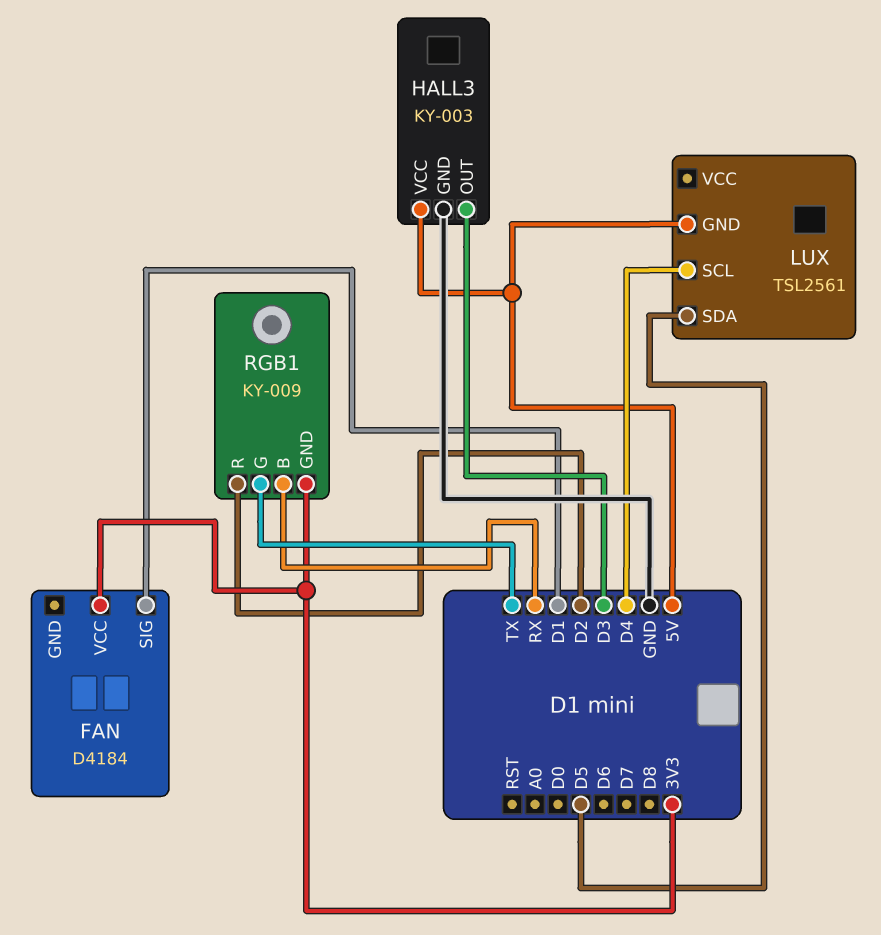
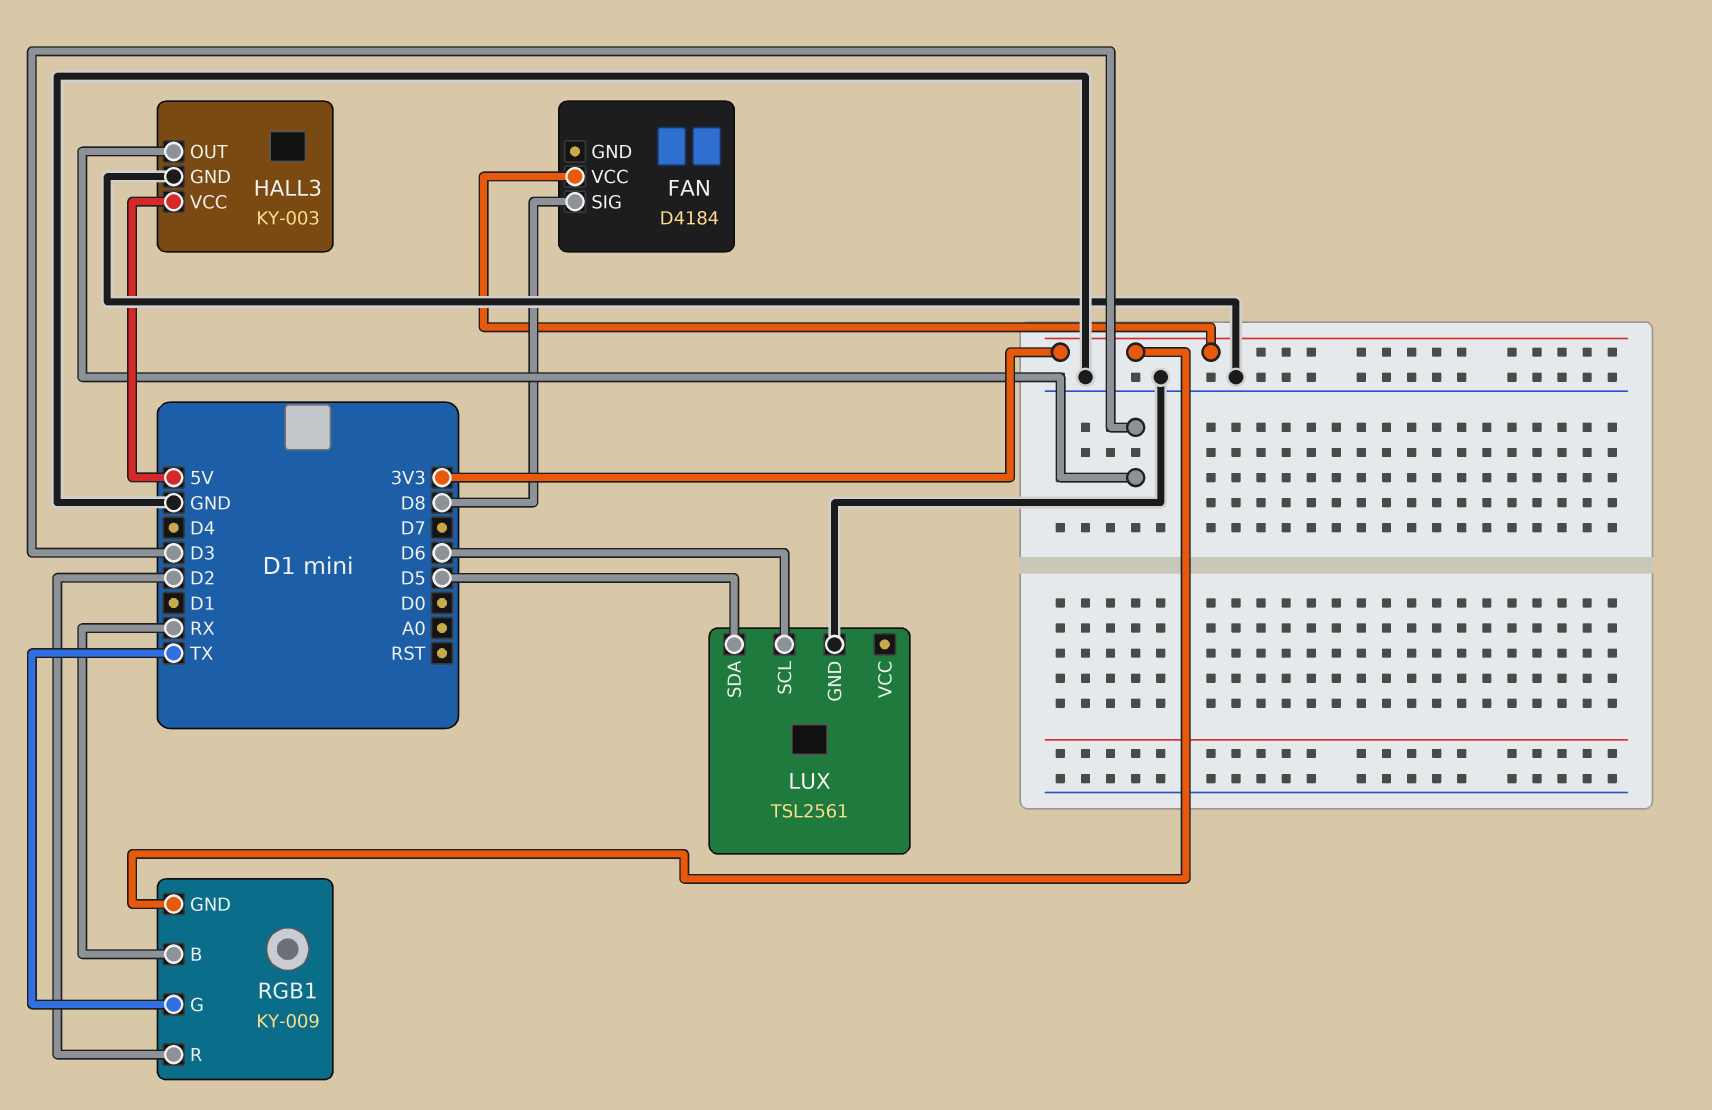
FAN pin SIG: D1 -> D8
LUX pin GND: 5V -> GND
LUX pin SCL: D4 -> D6

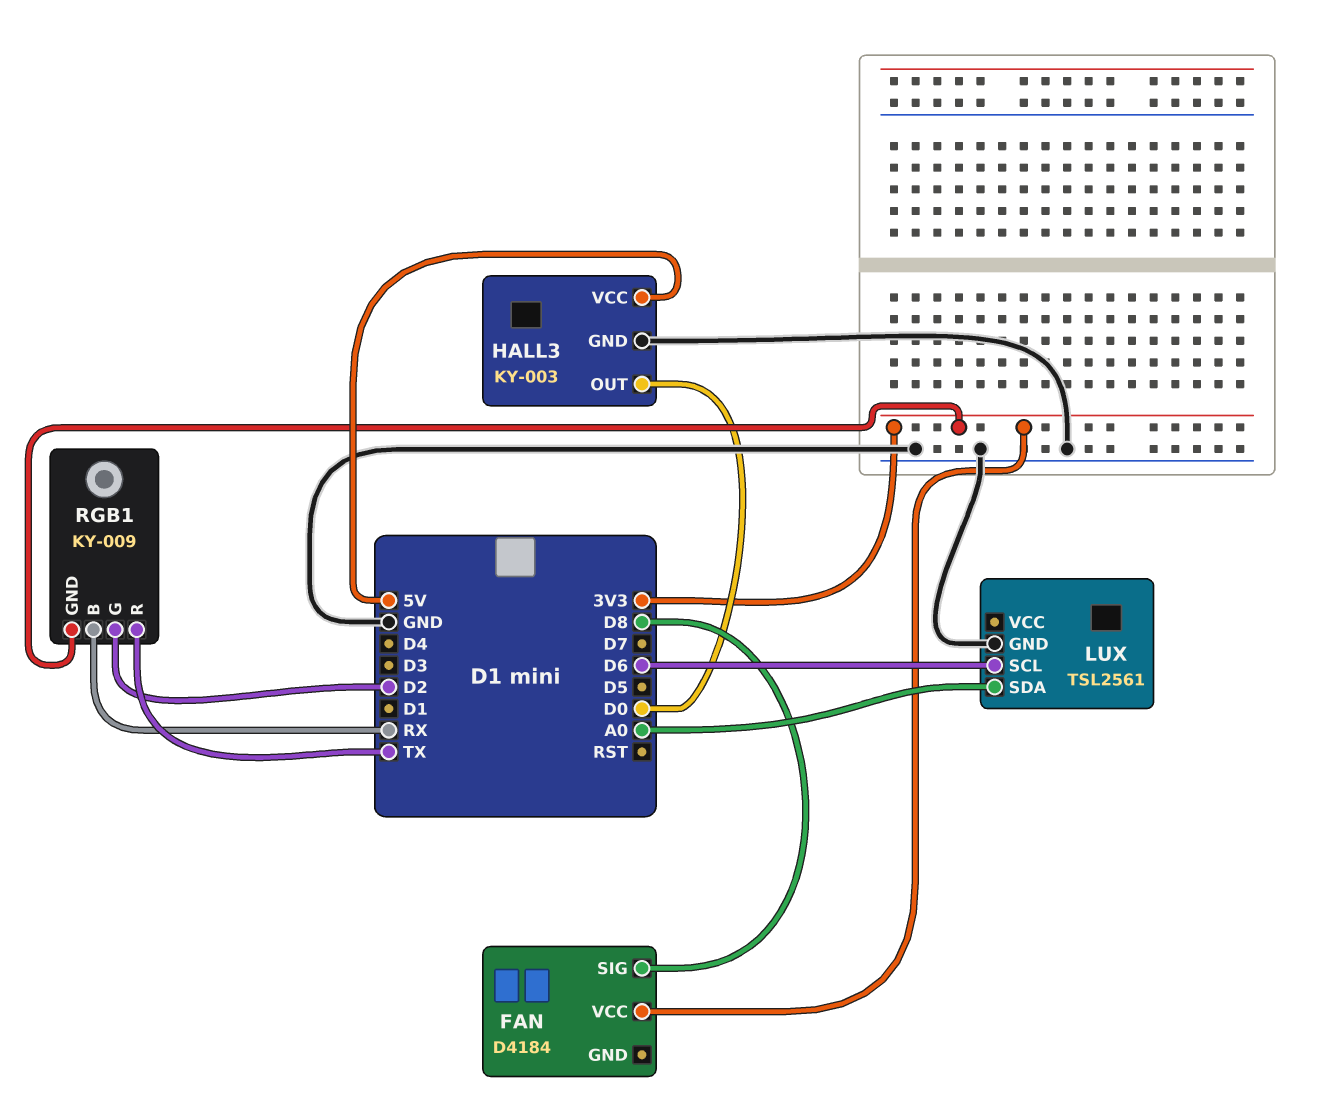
HALL3 pin OUT: D3 -> D0
LUX pin SDA: D5 -> A0
RGB1 pin G: TX -> D2
RGB1 pin R: D2 -> TX

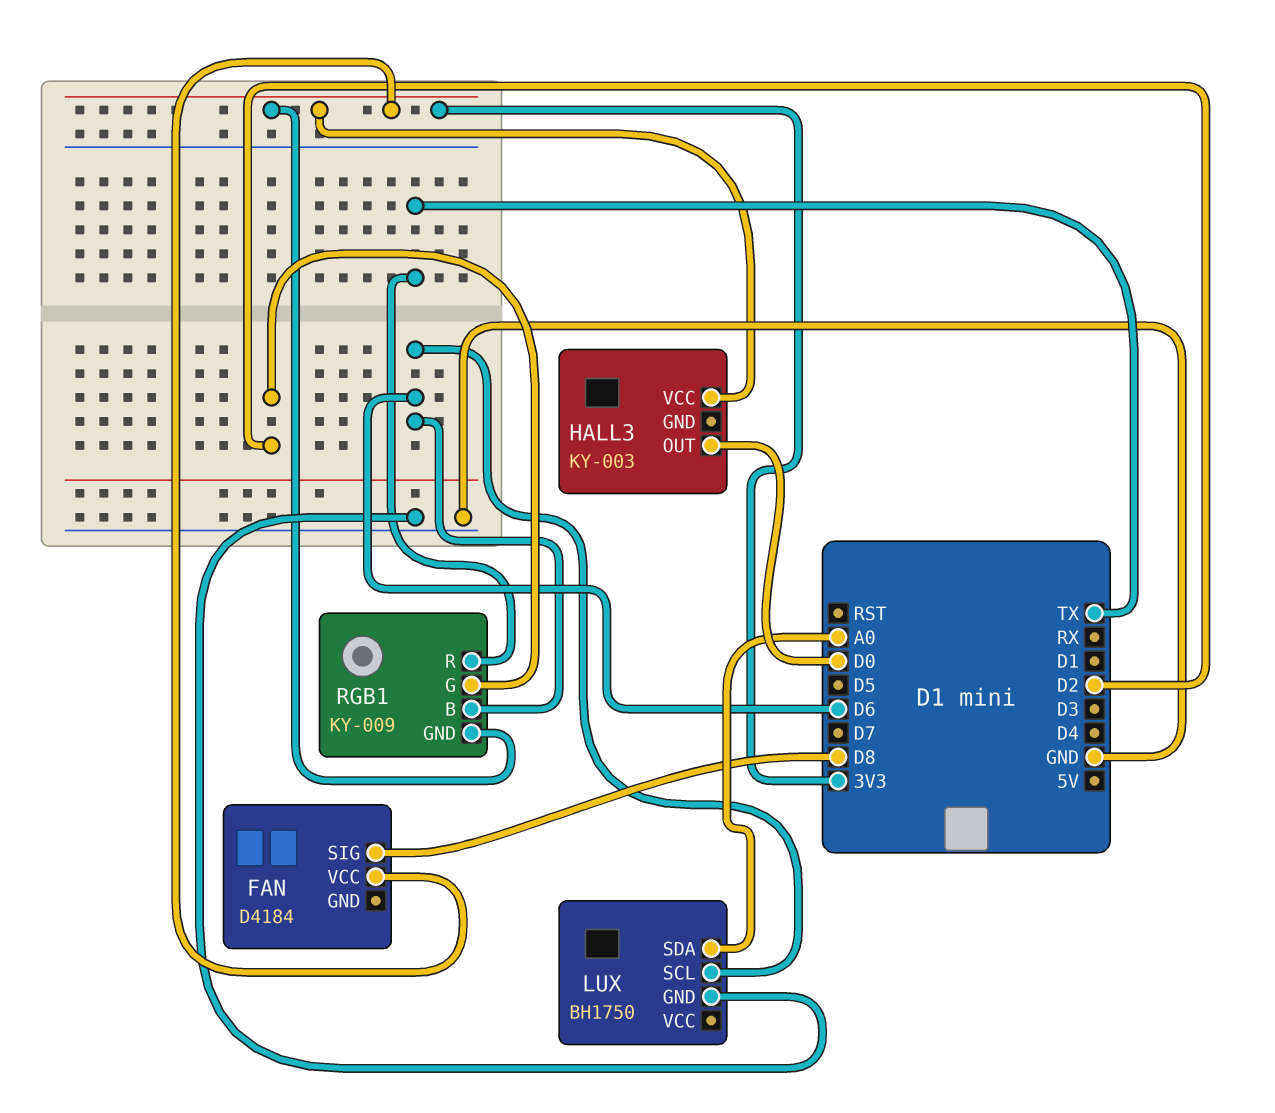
HALL3 pin GND: GND -> none
HALL3 pin VCC: 5V -> 3V3
LUX: TSL2561 -> BH1750
RGB1 pin B: RX -> D6

